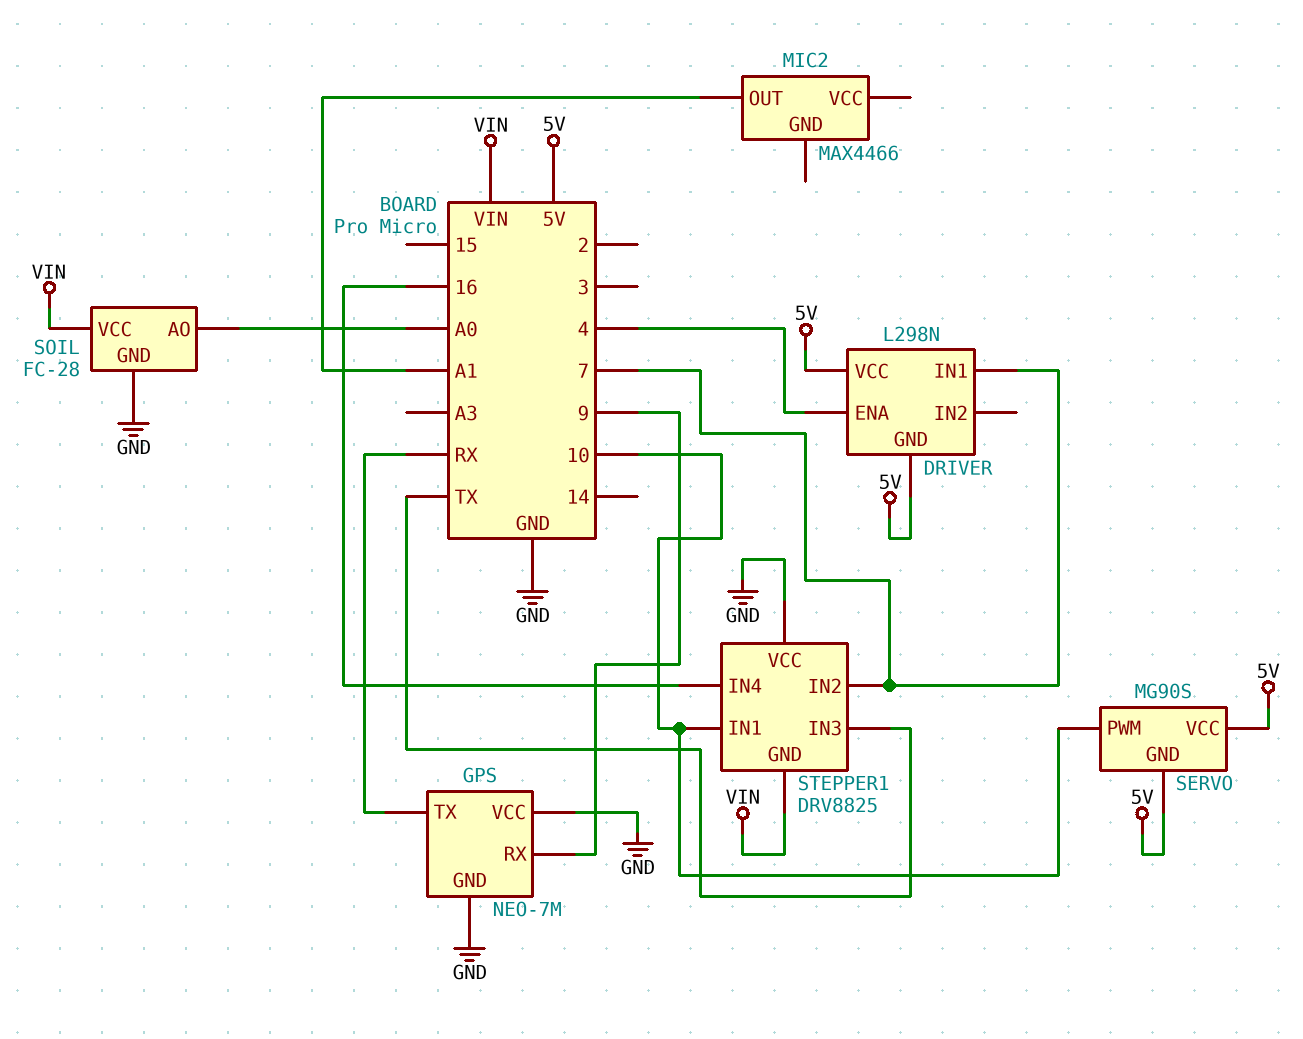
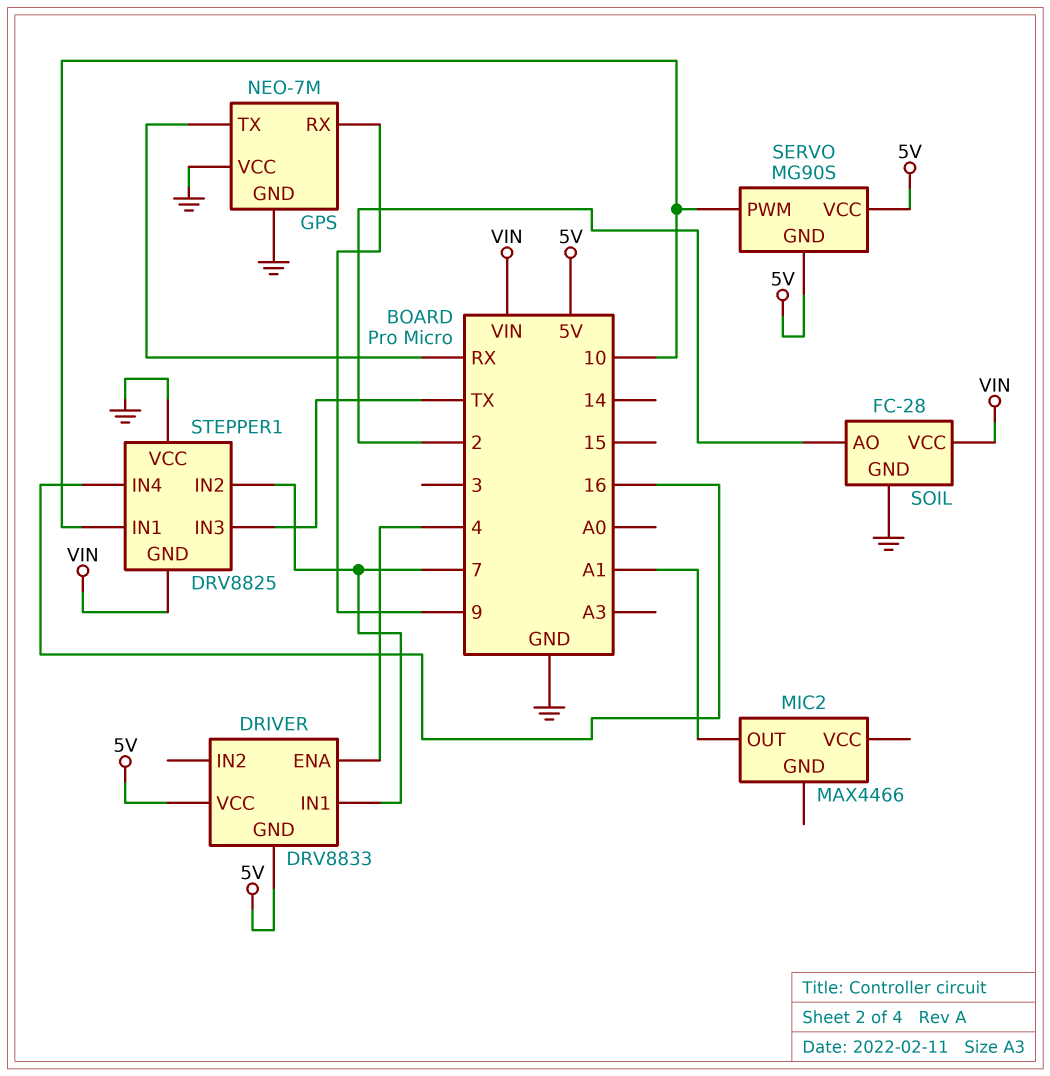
DRIVER: L298N -> DRV8833
SOIL pin AO: A0 -> 2

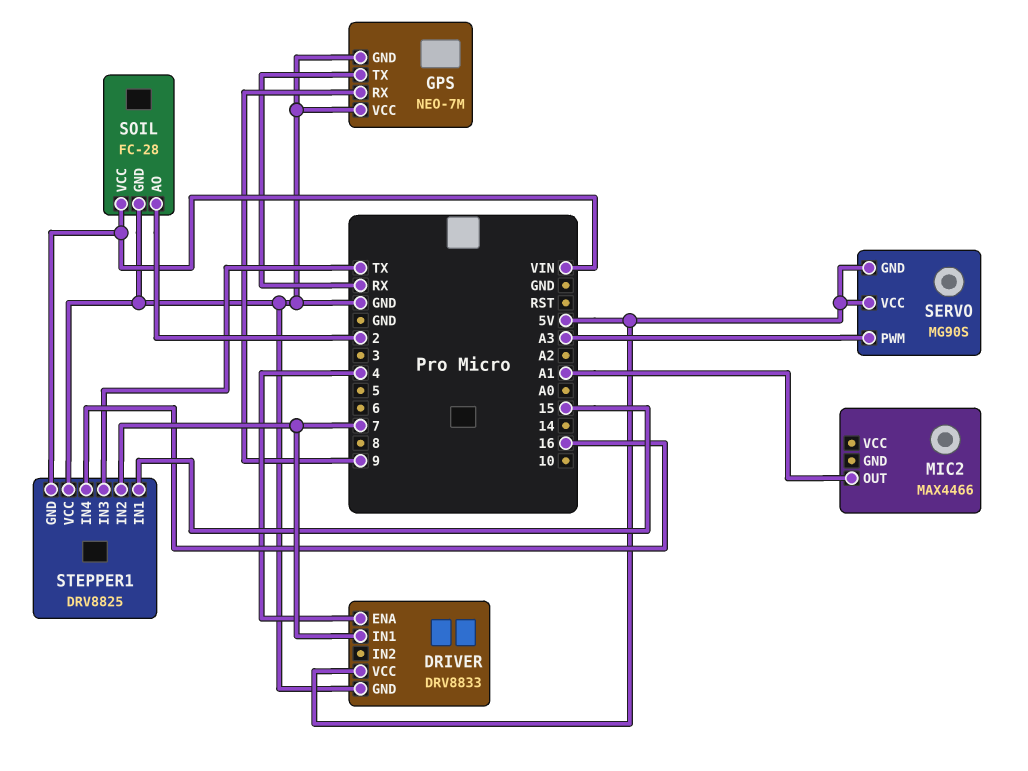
DRIVER pin GND: 5V -> GND
SERVO pin PWM: 10 -> A3
STEPPER1 pin IN1: 10 -> 15

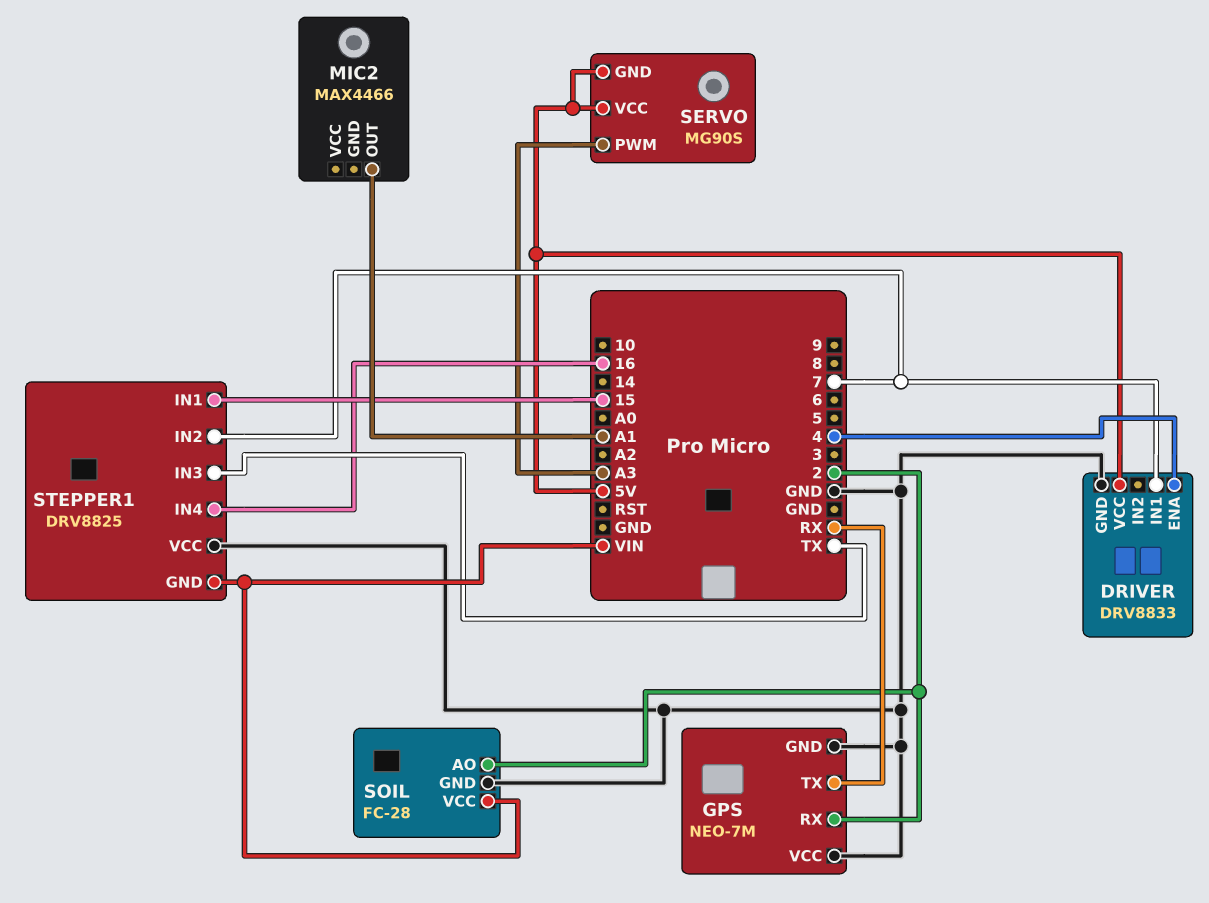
GPS pin RX: 9 -> 2

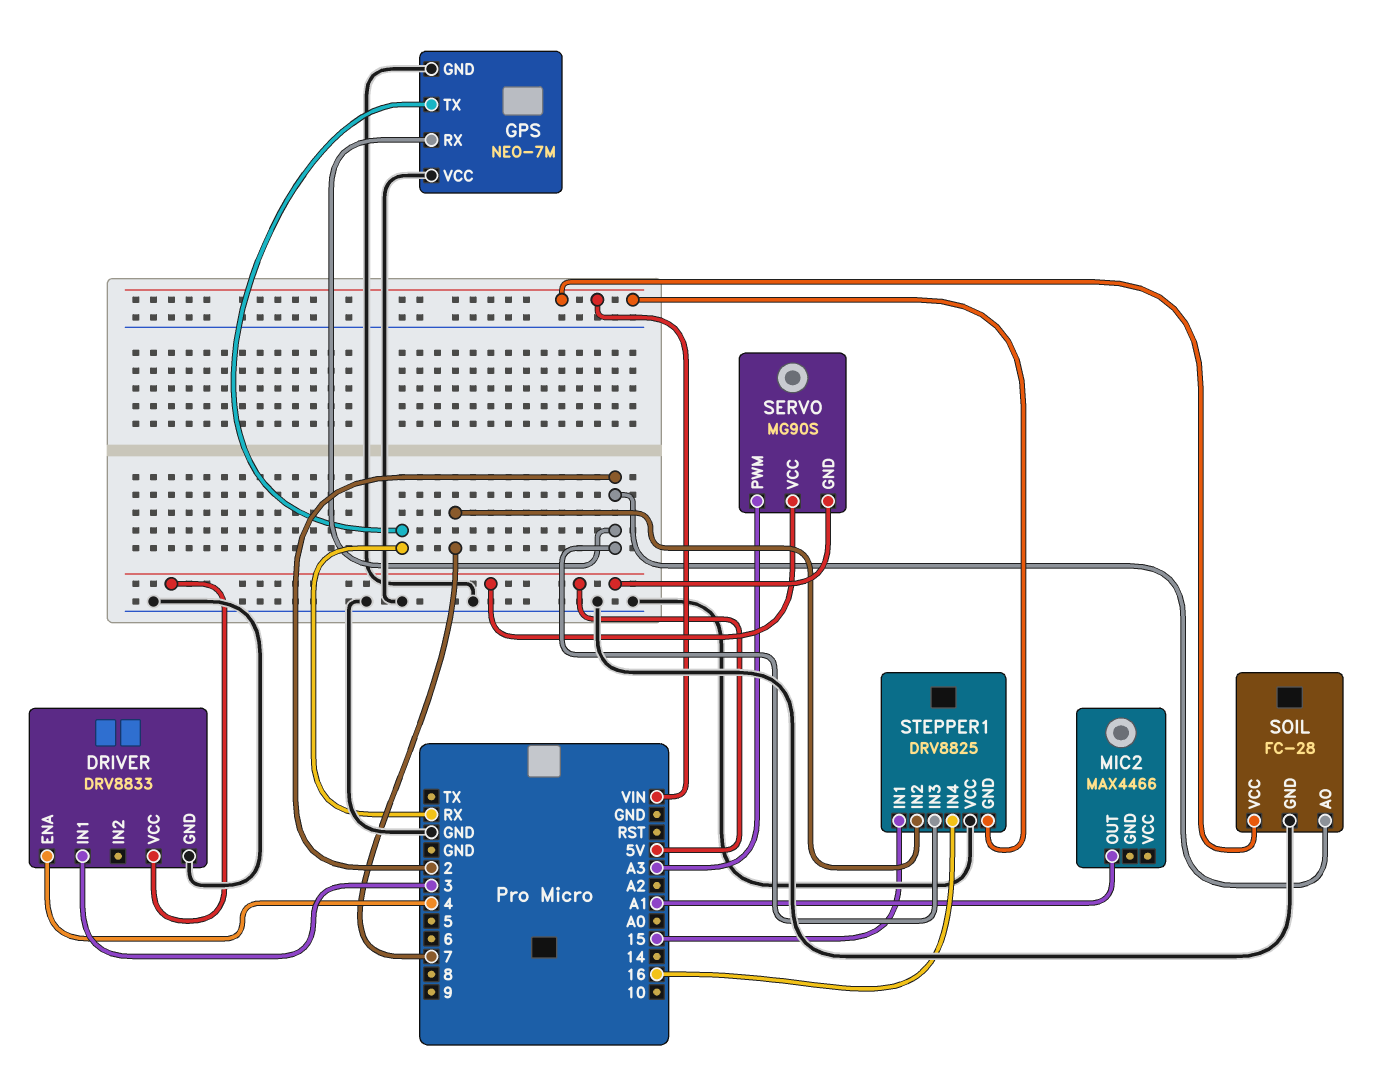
DRIVER pin IN1: 7 -> 3
STEPPER1 pin IN3: TX -> 2

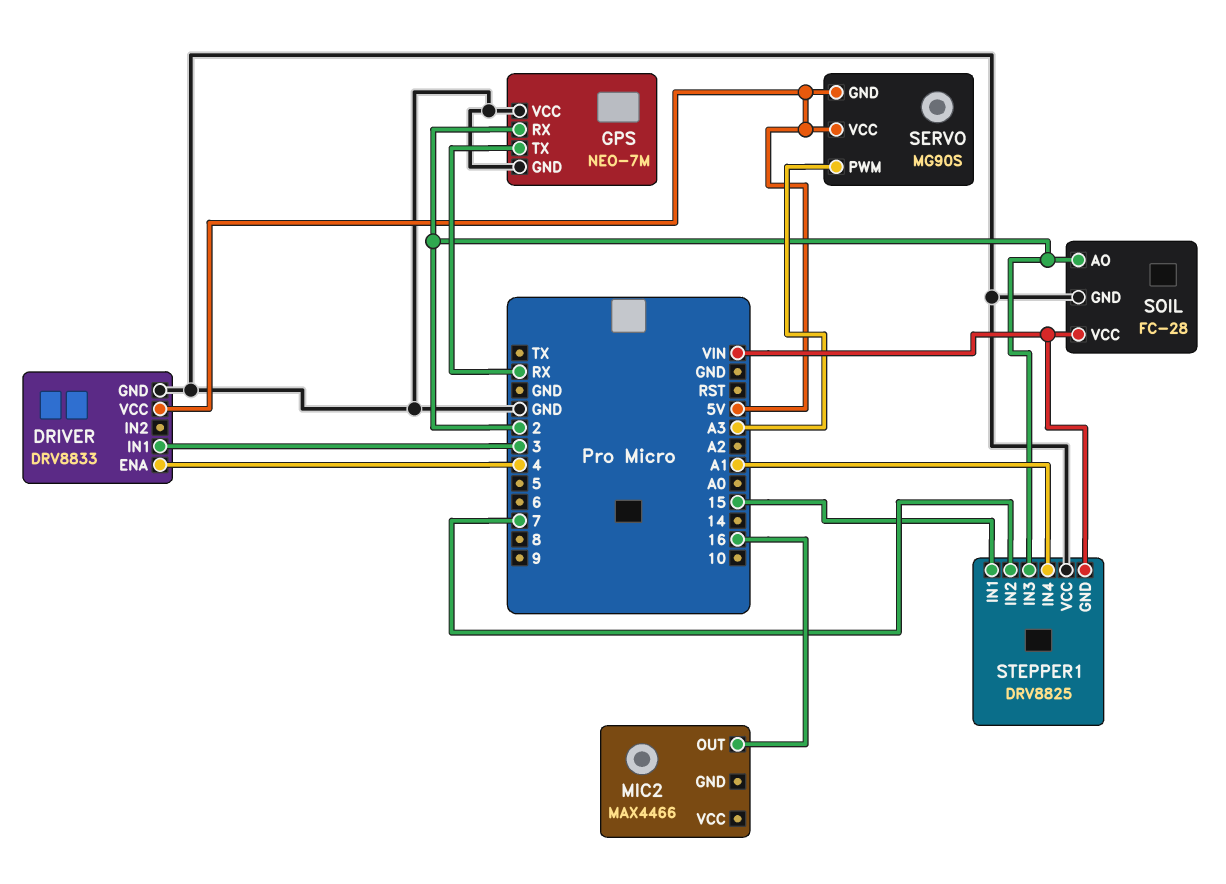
MIC2 pin OUT: A1 -> 16
STEPPER1 pin IN4: 16 -> A1

